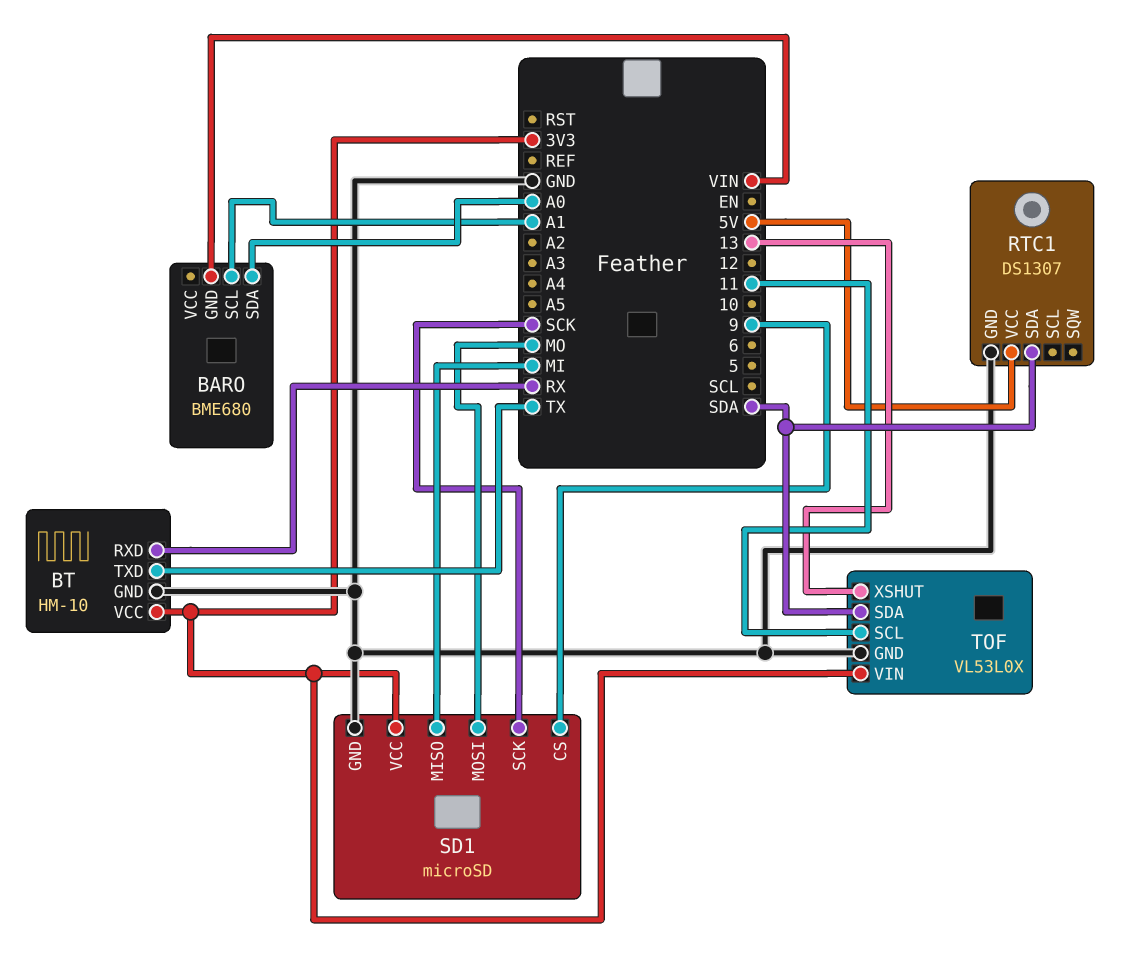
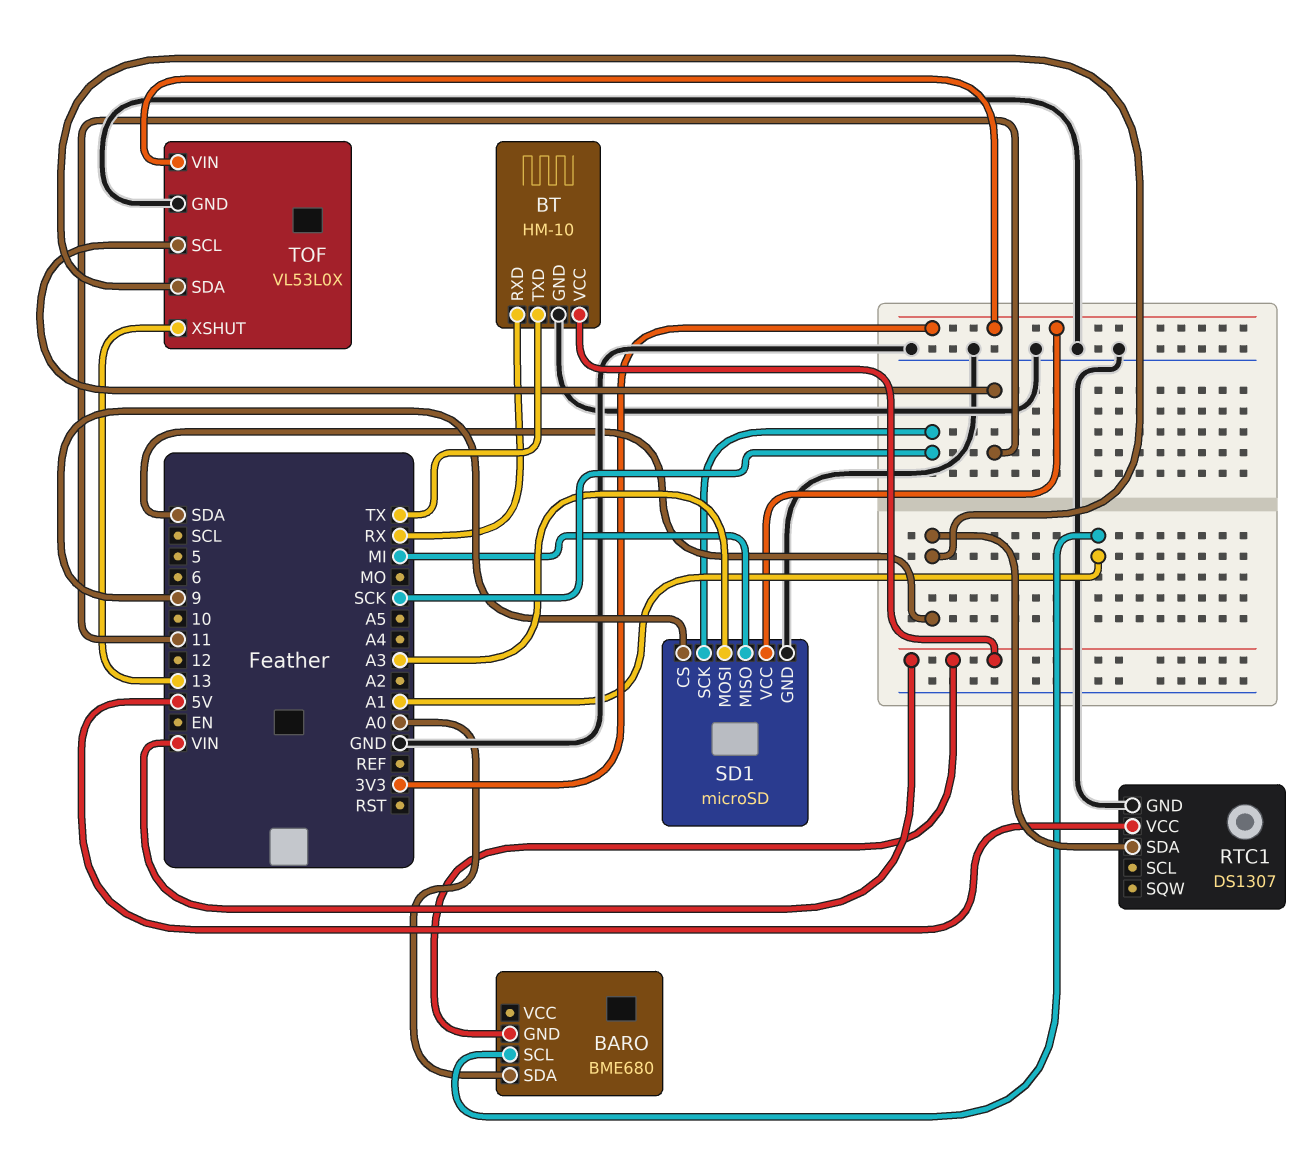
BT pin VCC: 3V3 -> VIN
SD1 pin MOSI: MO -> A3

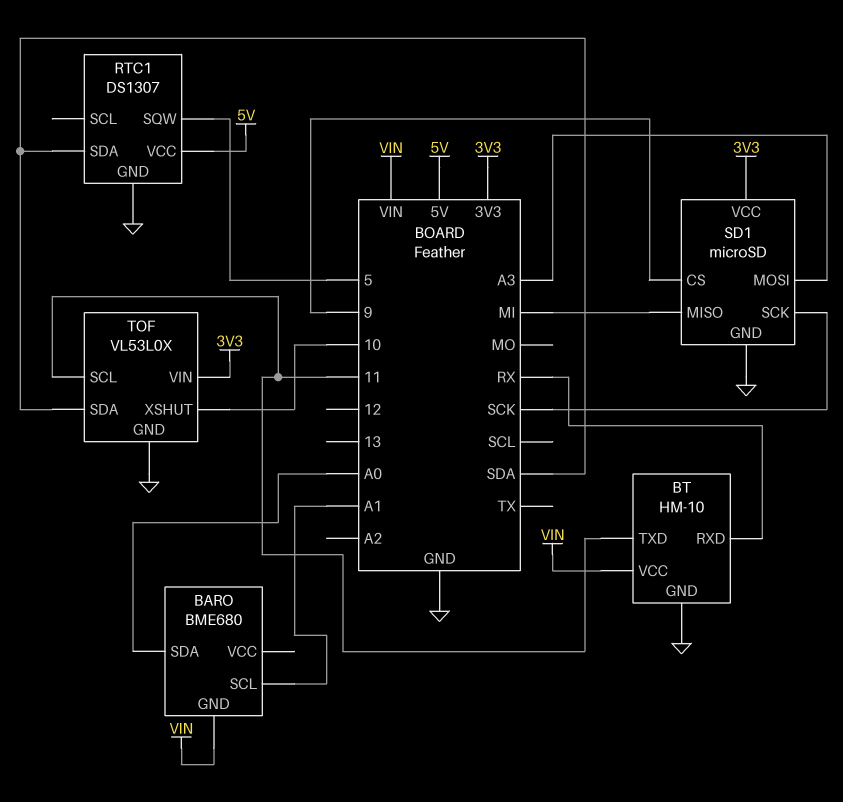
BT pin TXD: TX -> 11
RTC1 pin SQW: none -> 5
TOF pin XSHUT: 13 -> 10

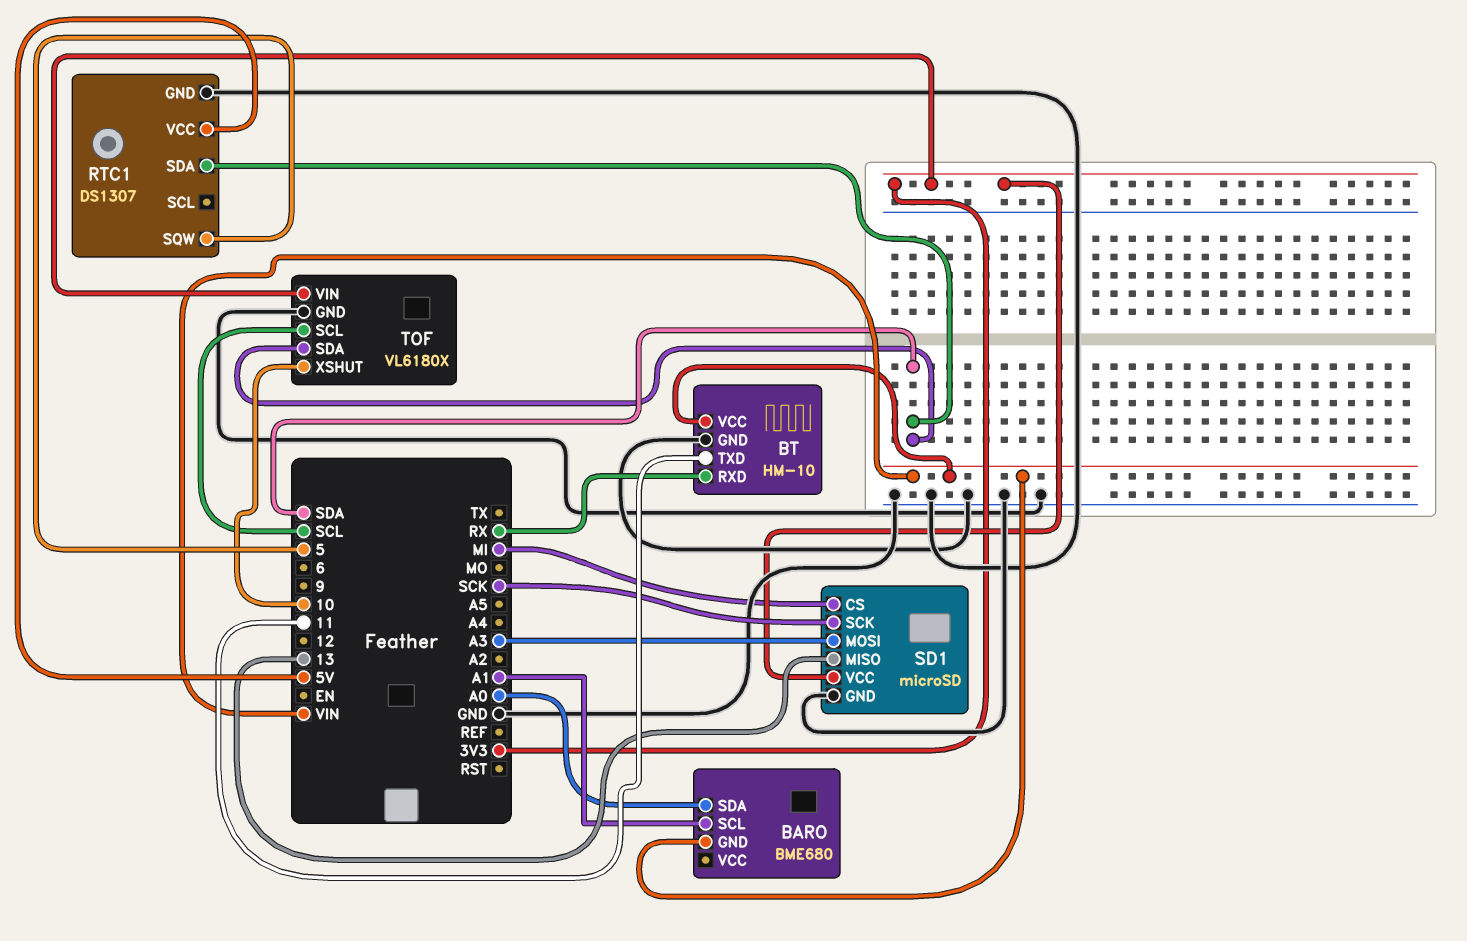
SD1 pin CS: 9 -> MI
SD1 pin MISO: MI -> 13
TOF: VL53L0X -> VL6180X
TOF pin SCL: 11 -> SCL

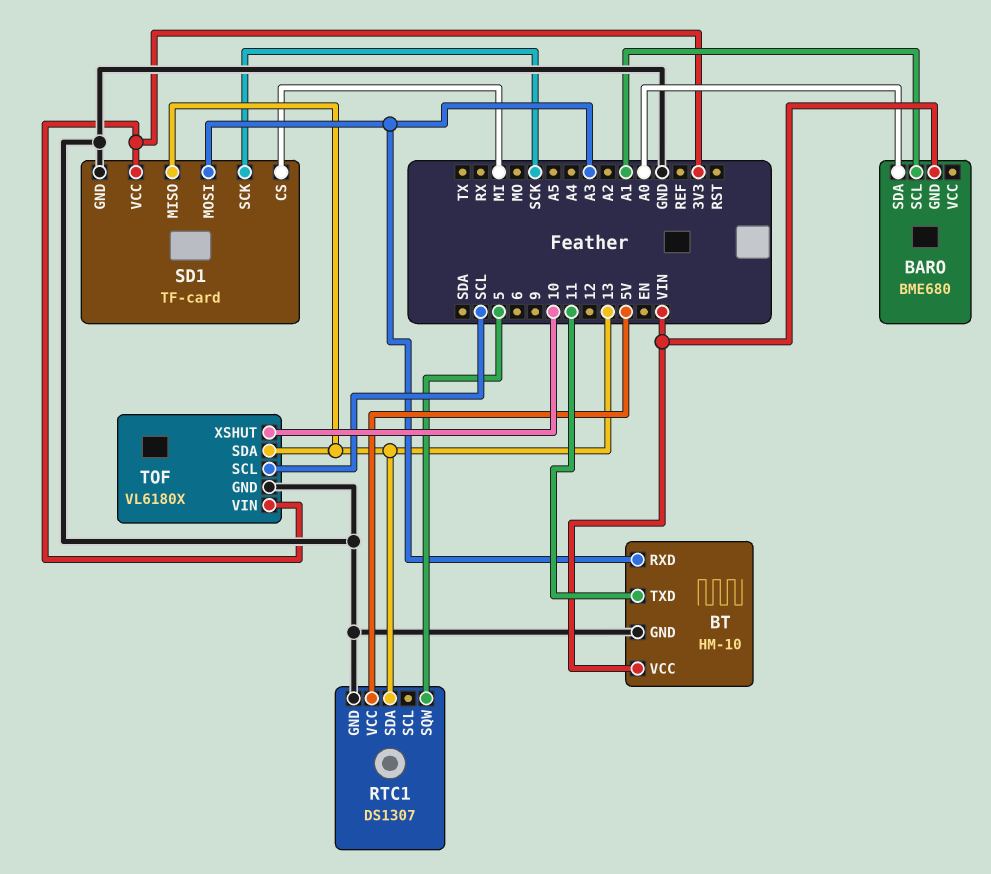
BT pin RXD: RX -> A3
RTC1 pin SDA: SDA -> 13
SD1: microSD -> TF-card
TOF pin SDA: SDA -> 13

